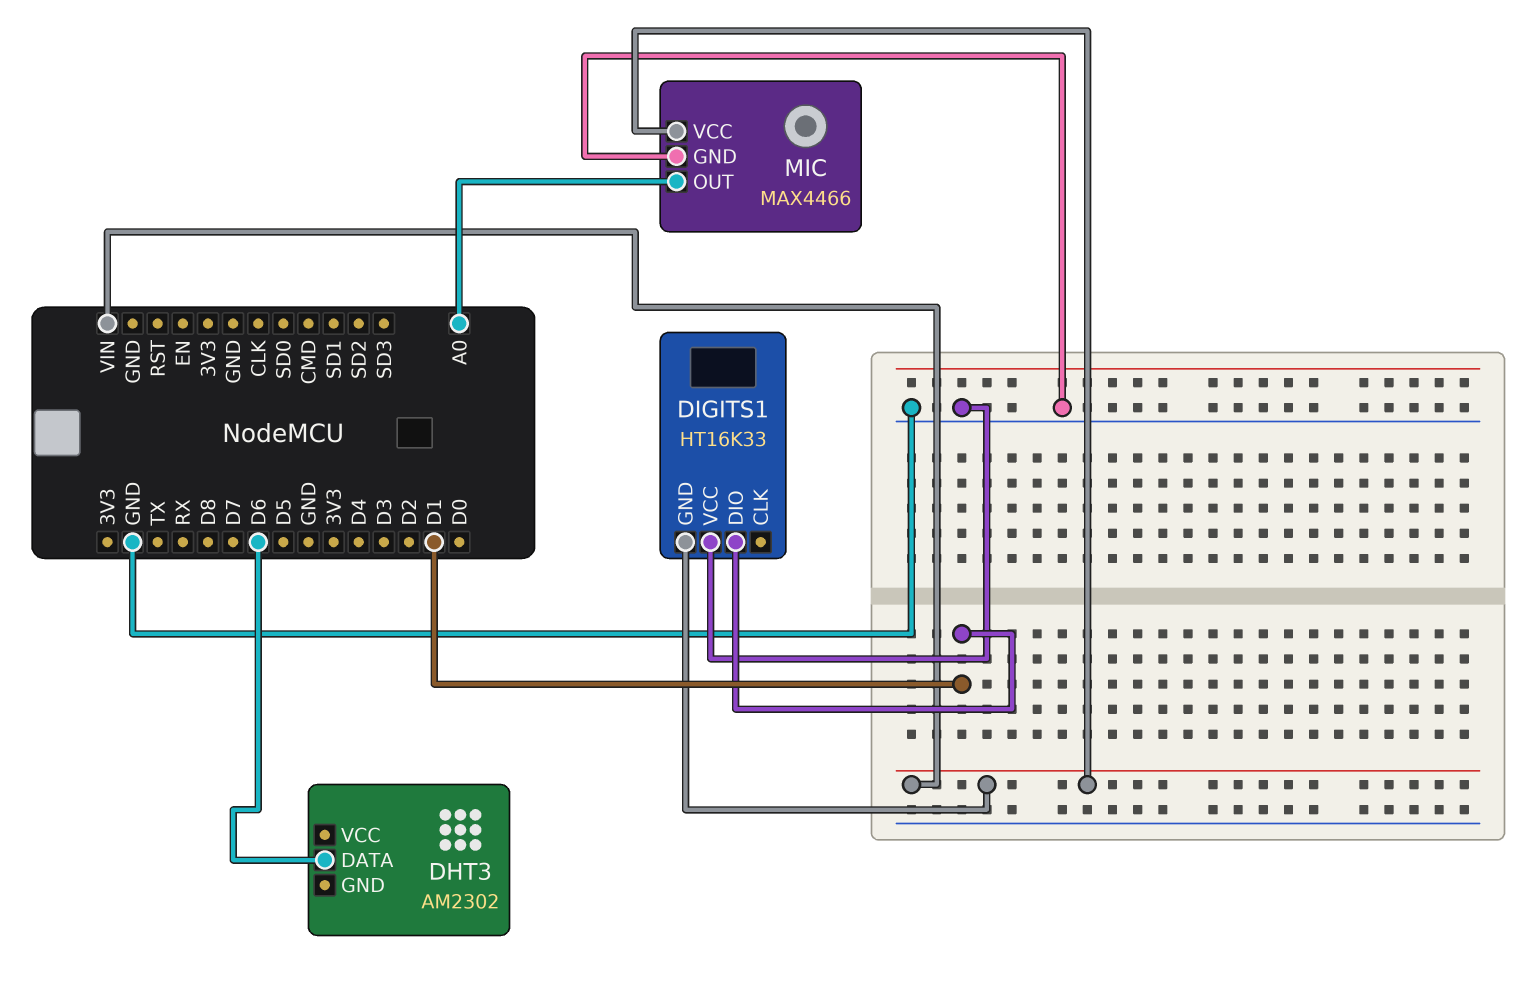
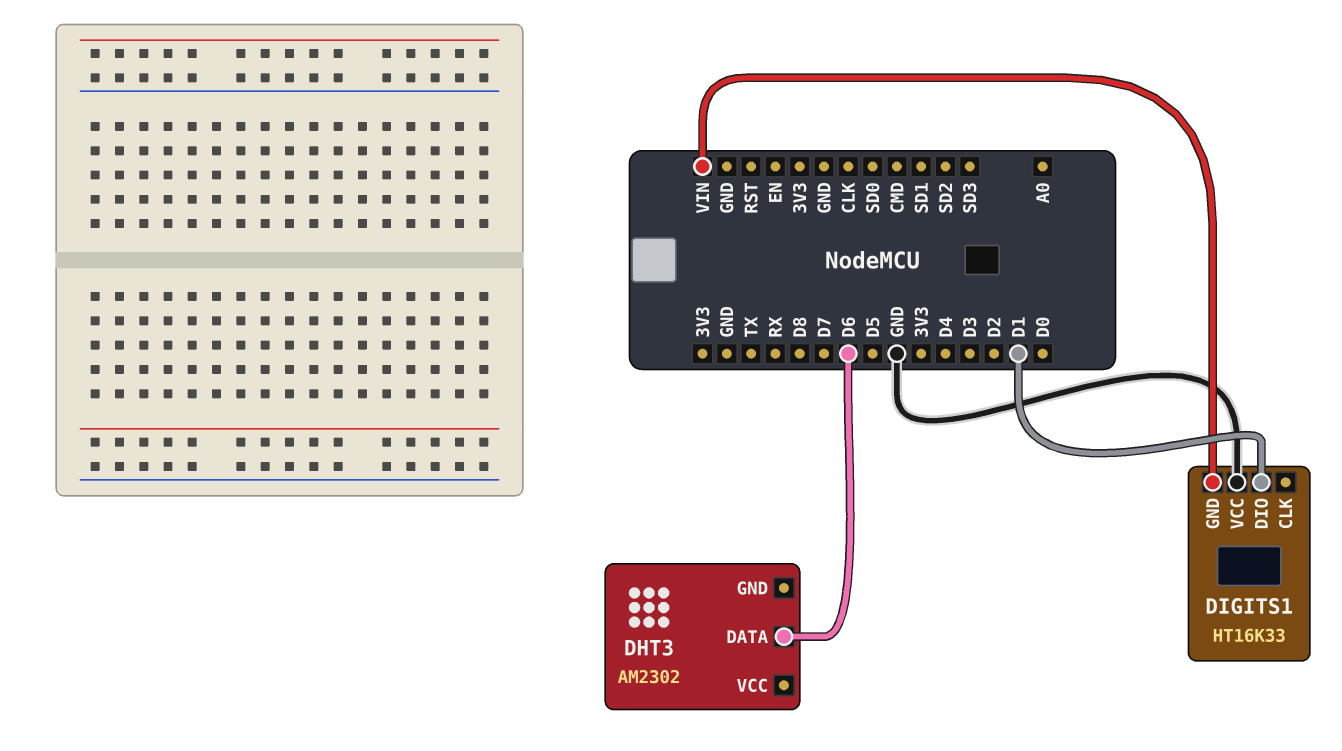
MIC: MAX4466 -> none
MIC pin GND: GND -> none
MIC pin OUT: A0 -> none
MIC pin VCC: VIN -> none

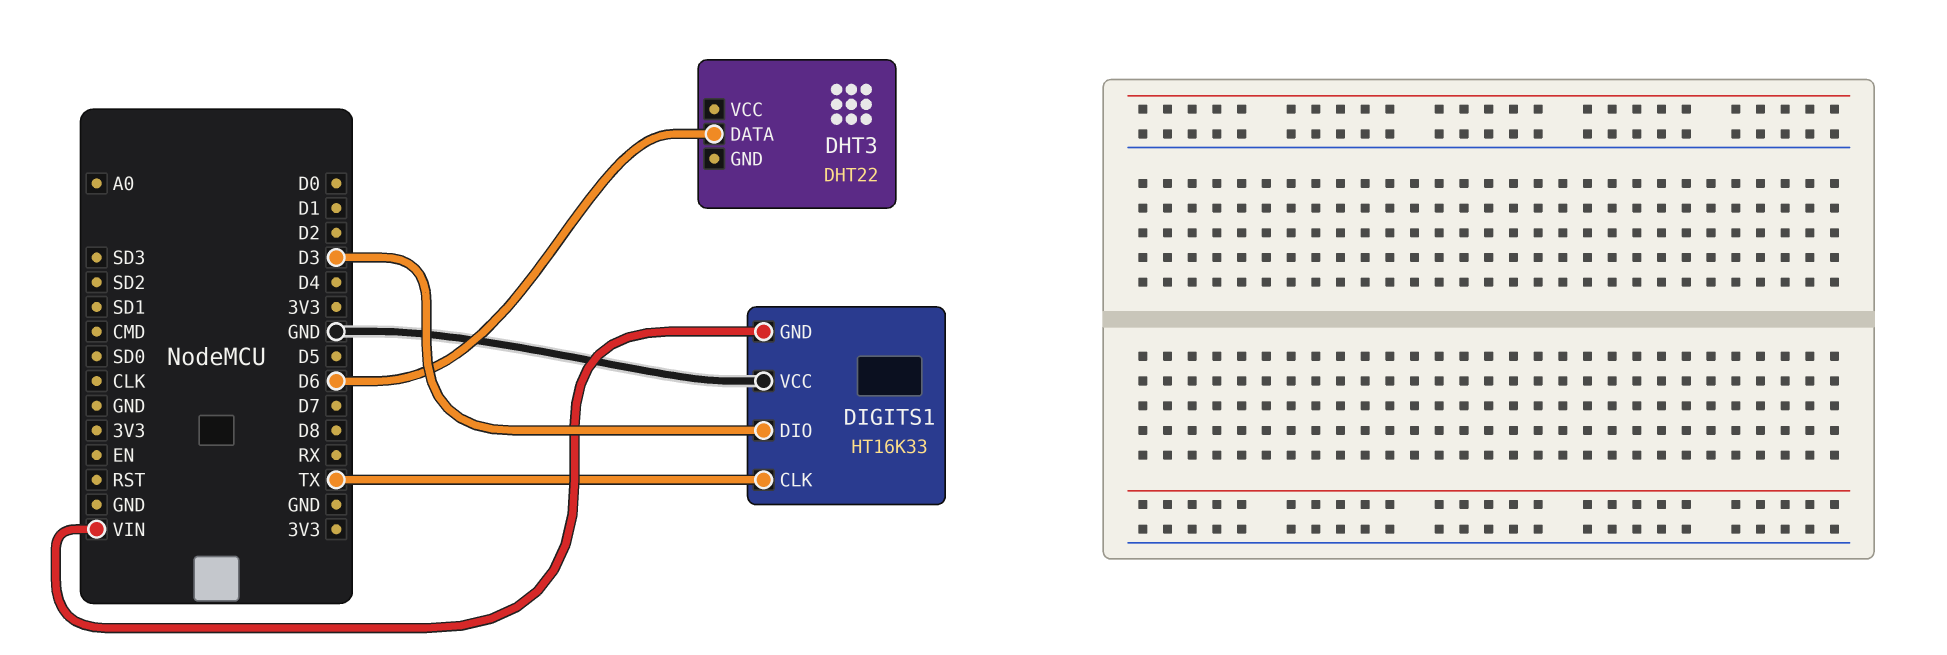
DHT3: AM2302 -> DHT22
DIGITS1 pin CLK: none -> TX
DIGITS1 pin DIO: D1 -> D3

